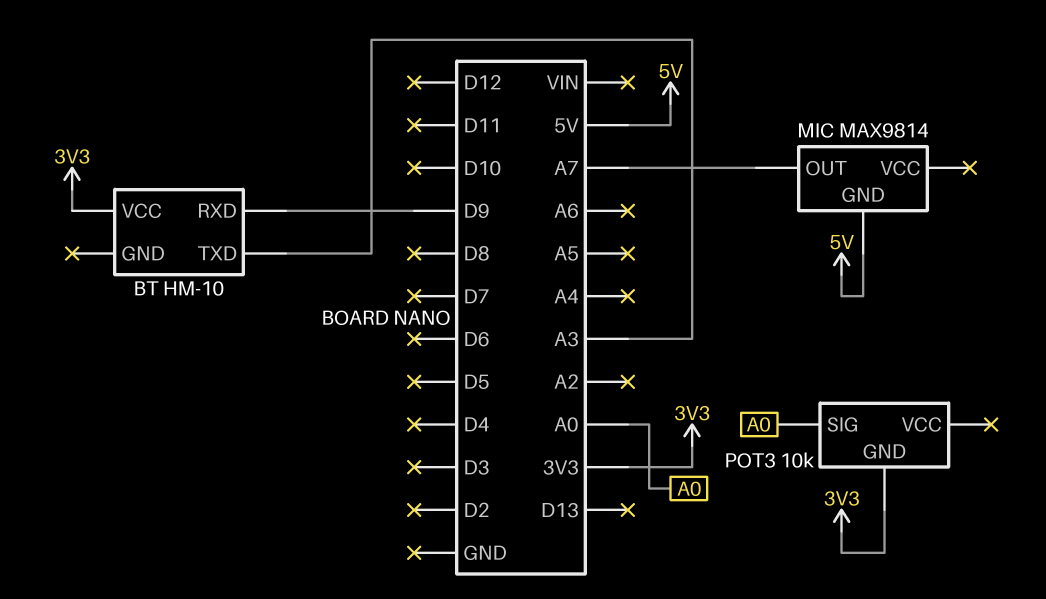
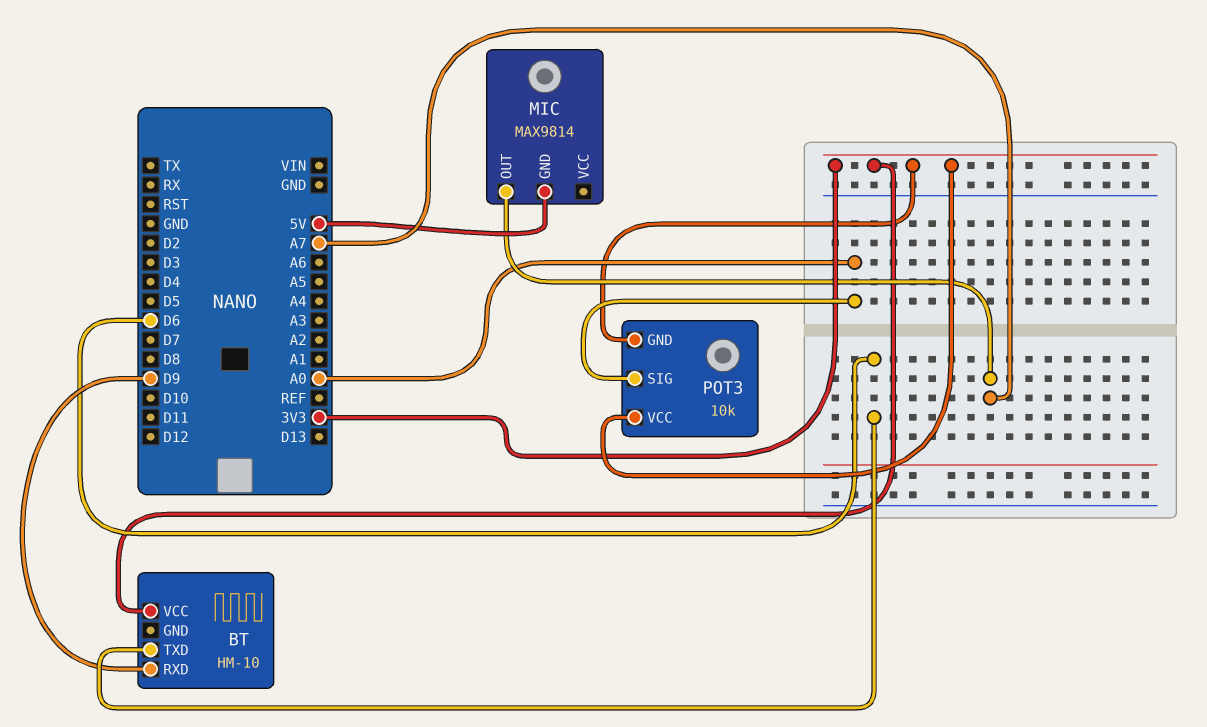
BT pin TXD: A3 -> D6
POT3 pin VCC: none -> 3V3

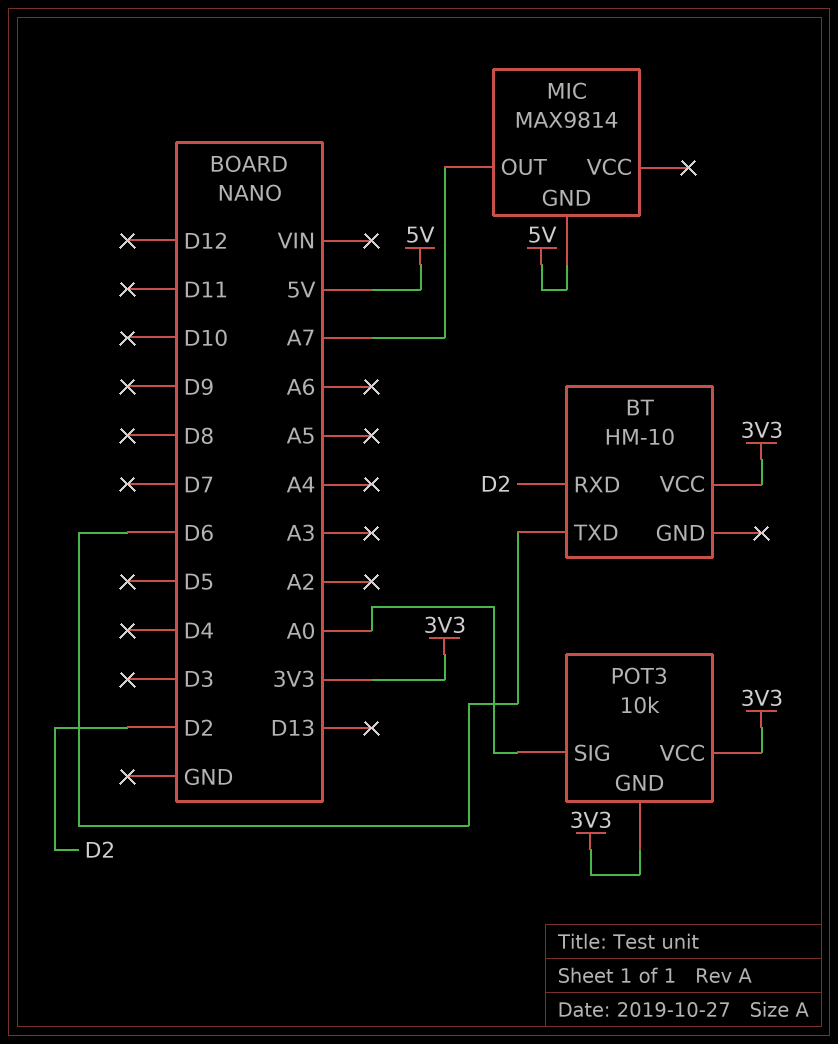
BT pin RXD: D9 -> D2

